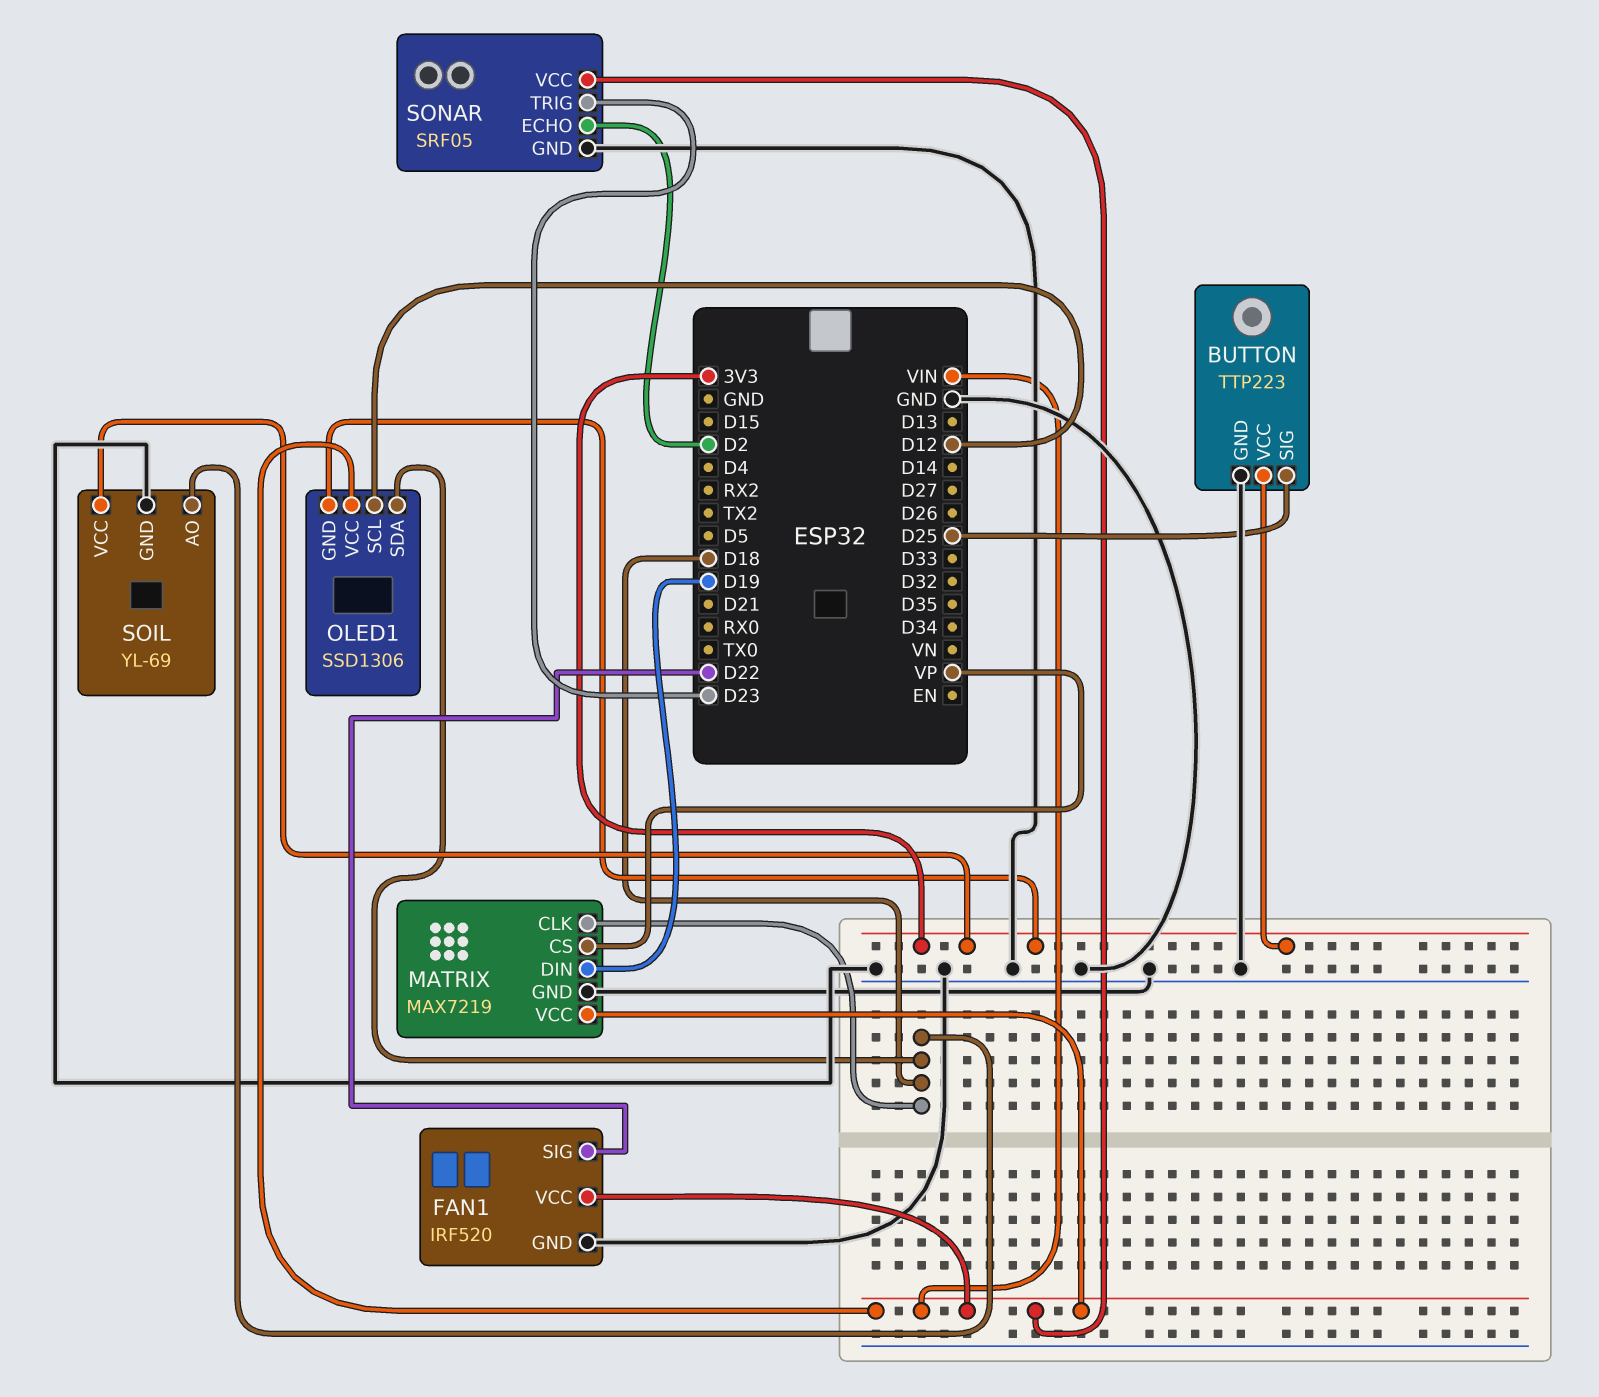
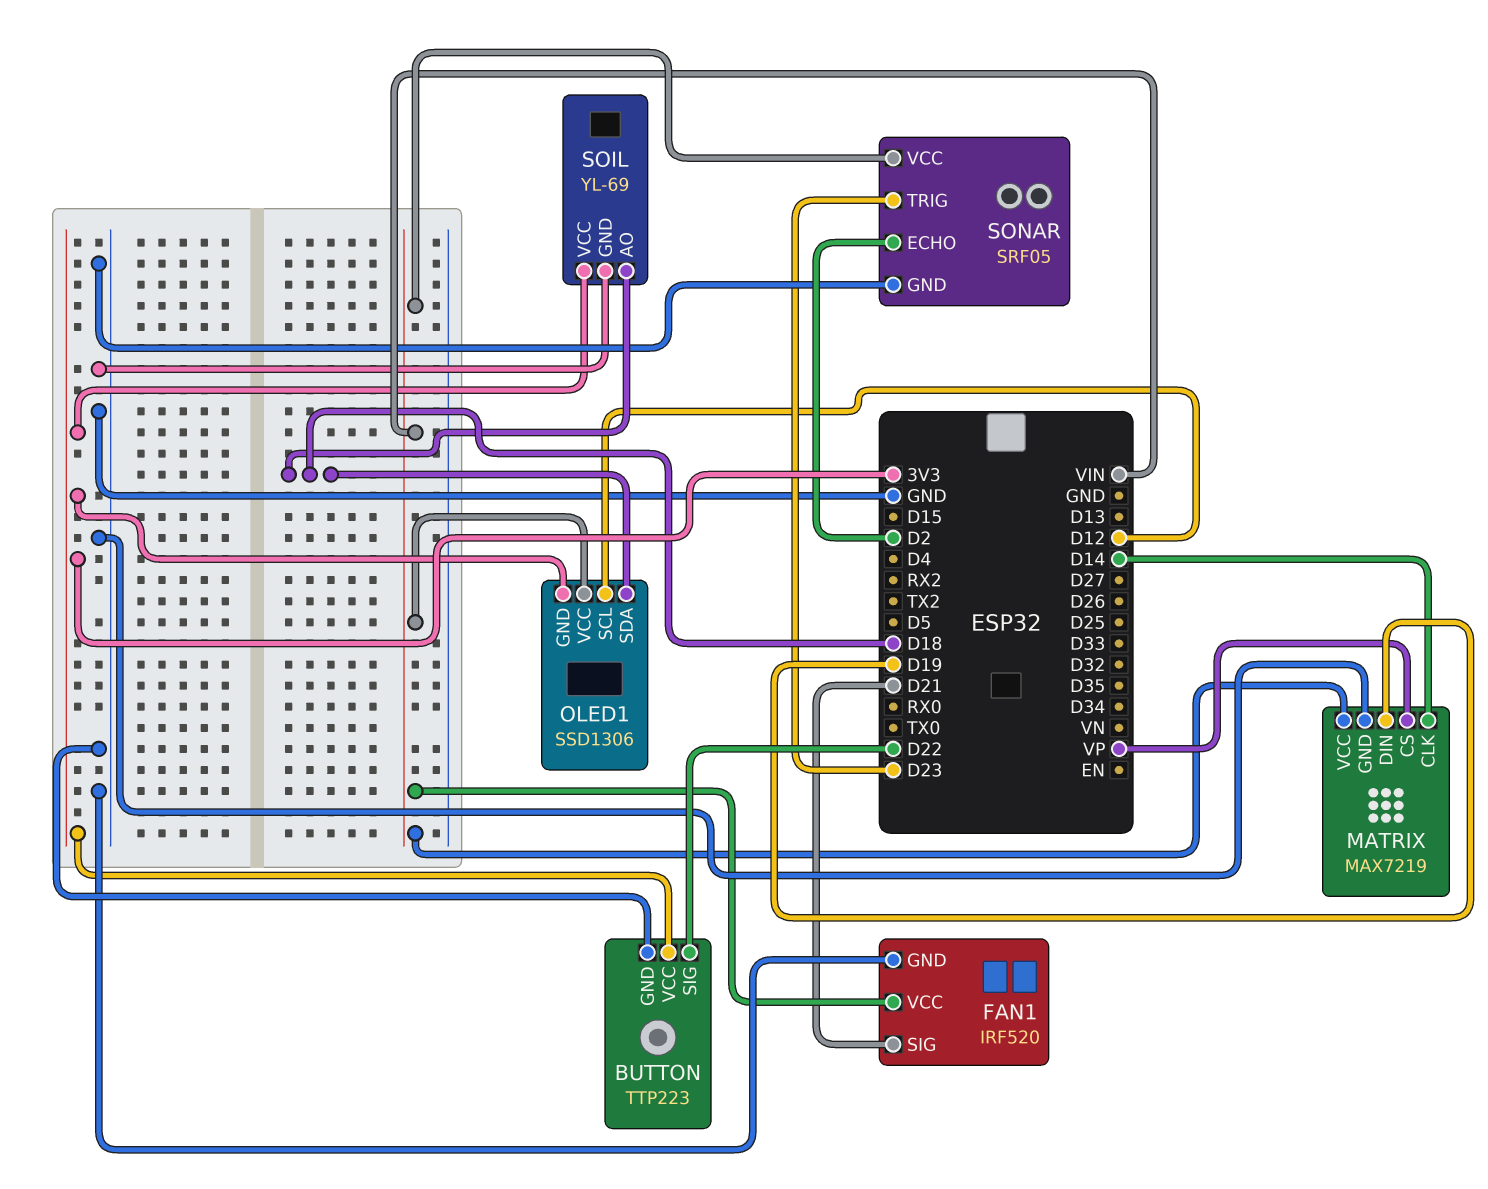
BUTTON pin SIG: D25 -> D22
FAN1 pin SIG: D22 -> D21
MATRIX pin CLK: D18 -> D14

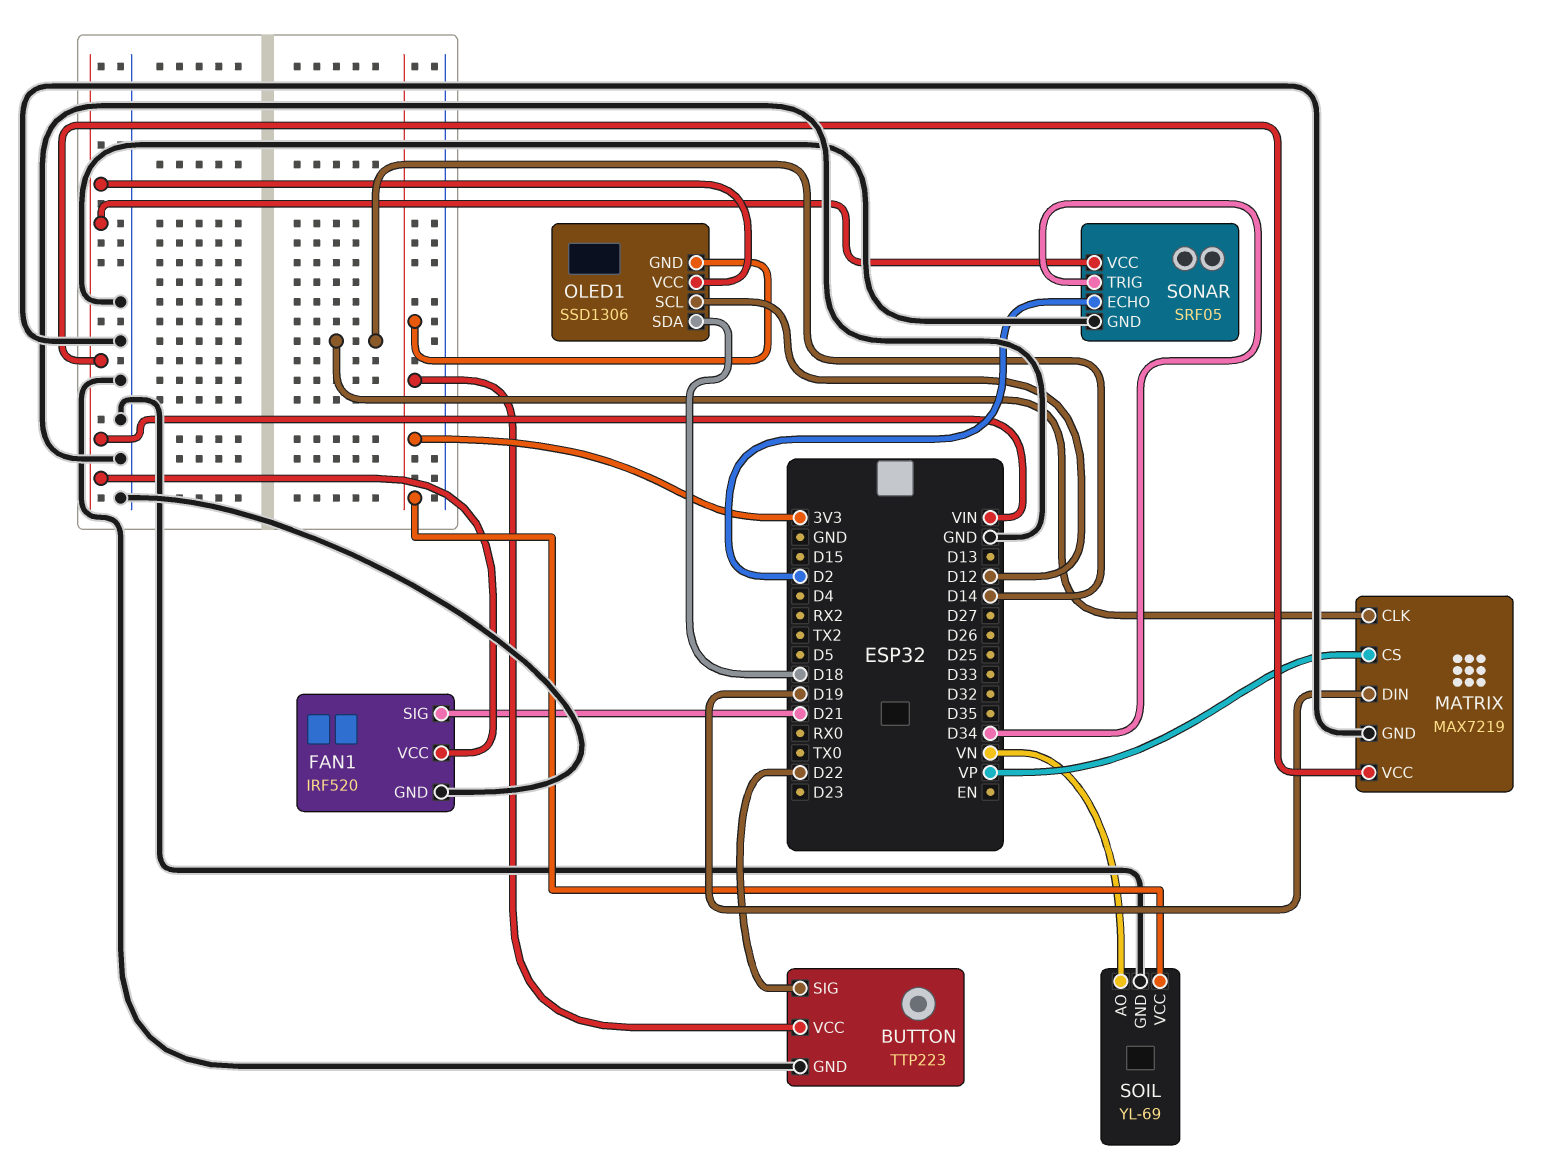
SOIL pin AO: D18 -> VN
SONAR pin TRIG: D23 -> D34

